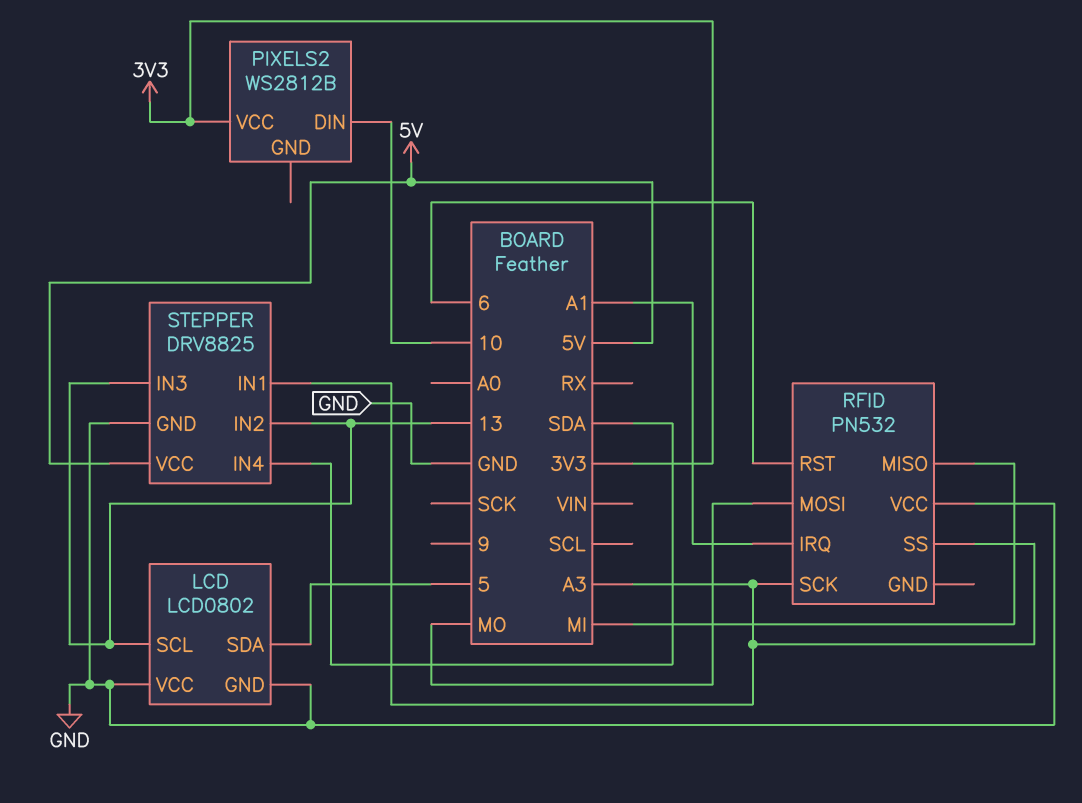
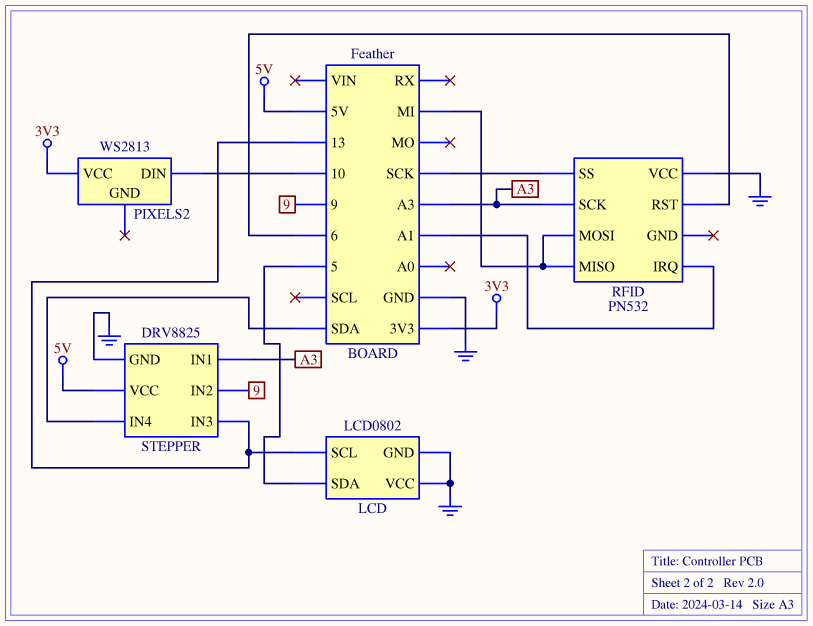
PIXELS2: WS2812B -> WS2813
RFID pin MOSI: MO -> MI
RFID pin SS: A3 -> SCK
STEPPER pin IN2: 13 -> 9

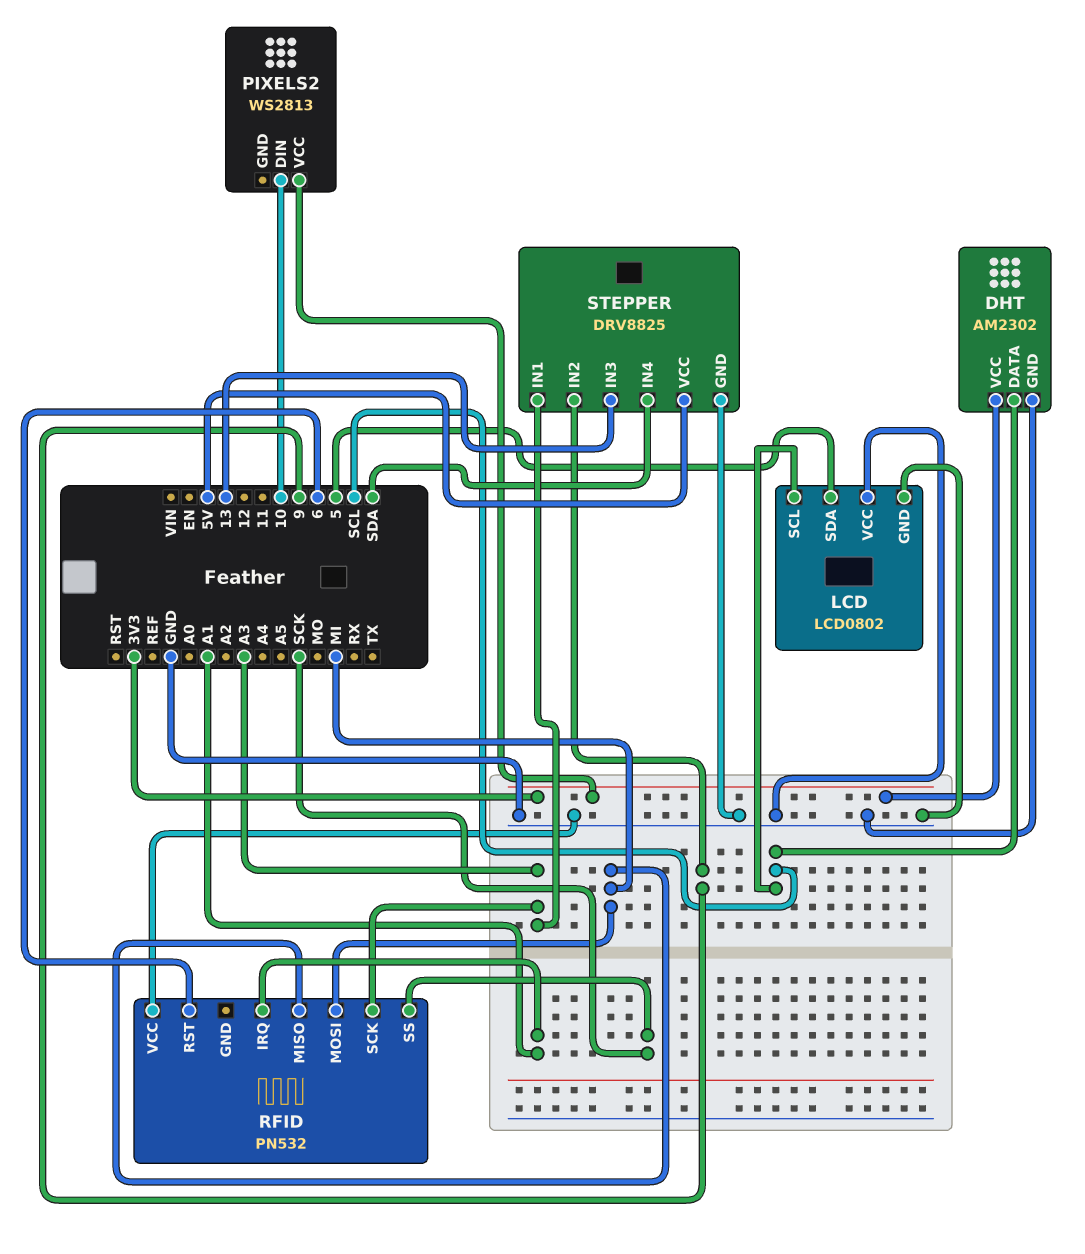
DHT: none -> AM2302
DHT pin DATA: none -> SCL
DHT pin GND: none -> GND
DHT pin VCC: none -> 3V3
LCD pin SCL: 13 -> SCL

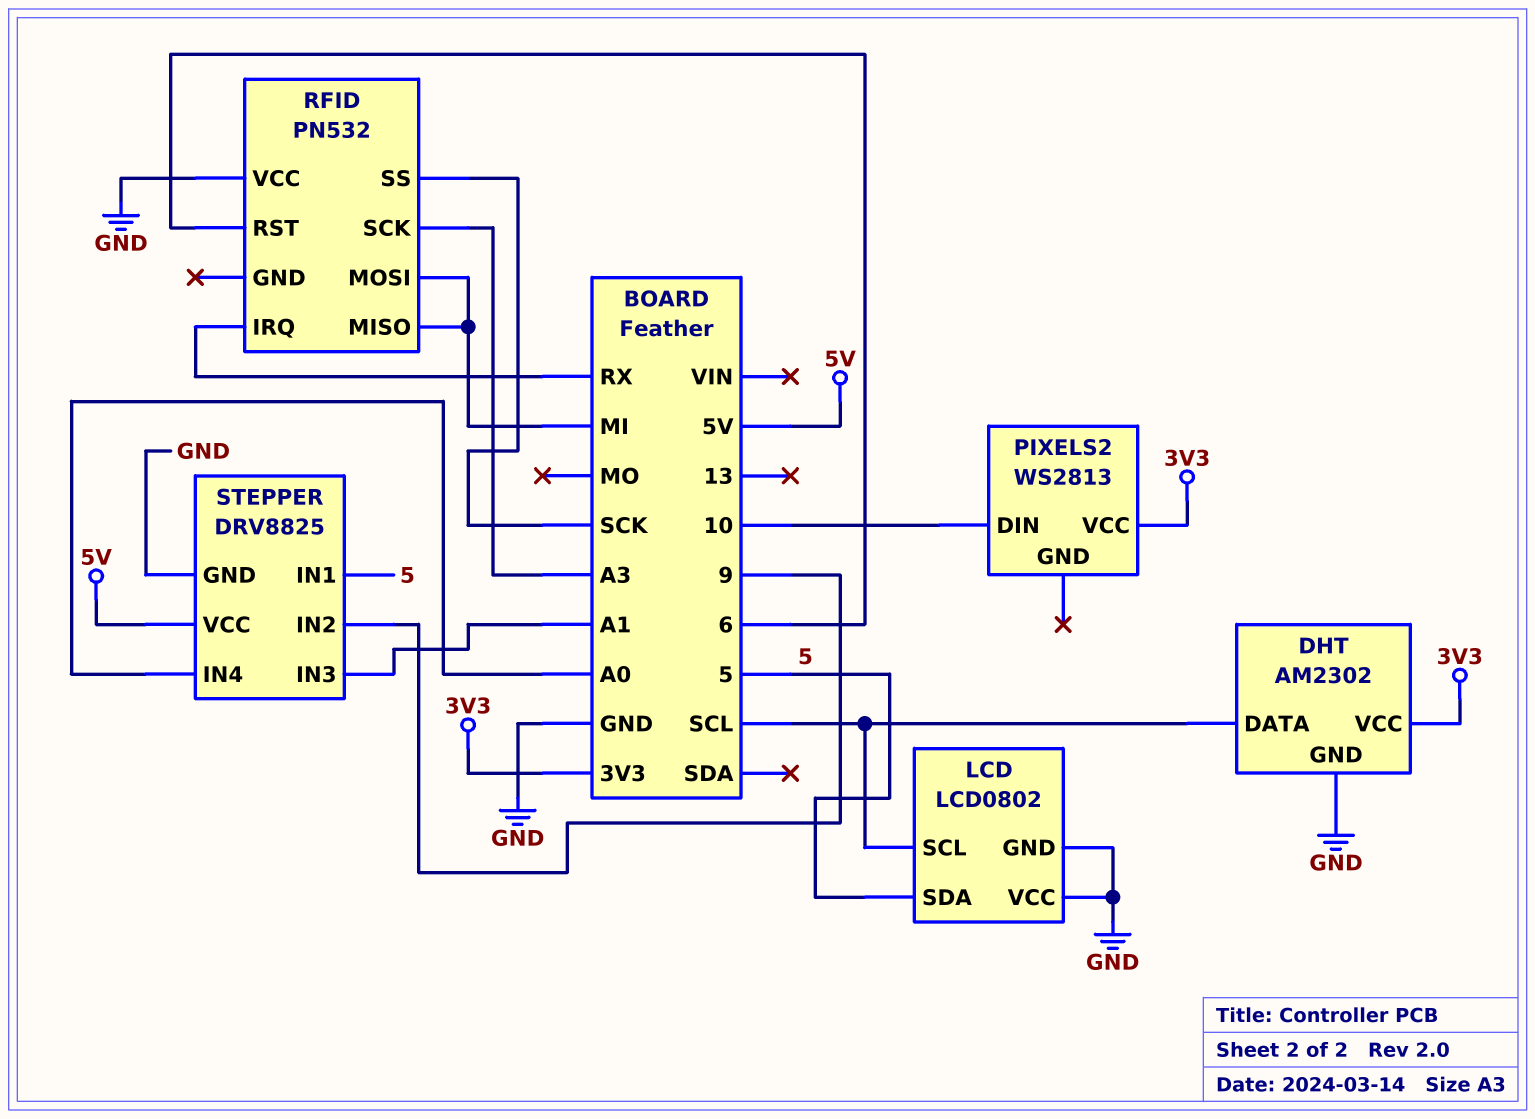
RFID pin IRQ: A1 -> RX
STEPPER pin IN1: A3 -> 5
STEPPER pin IN3: 13 -> A1
STEPPER pin IN4: SDA -> A0

